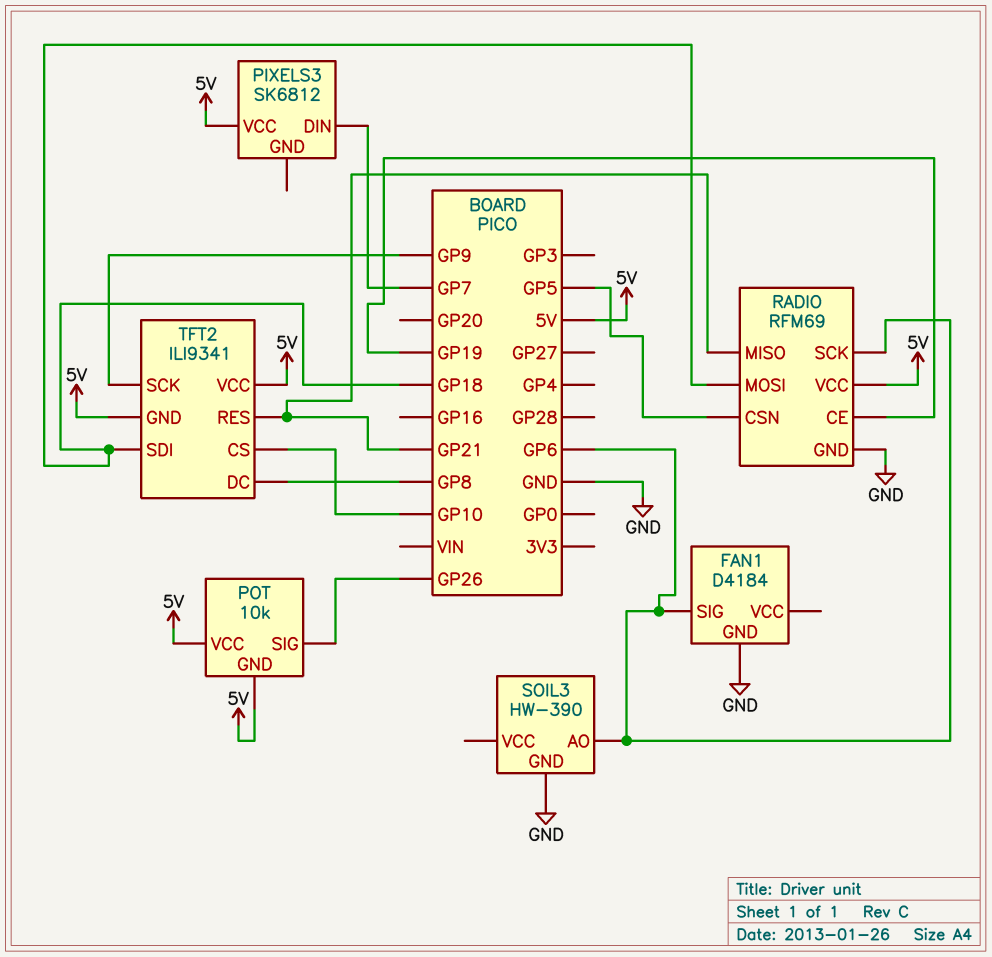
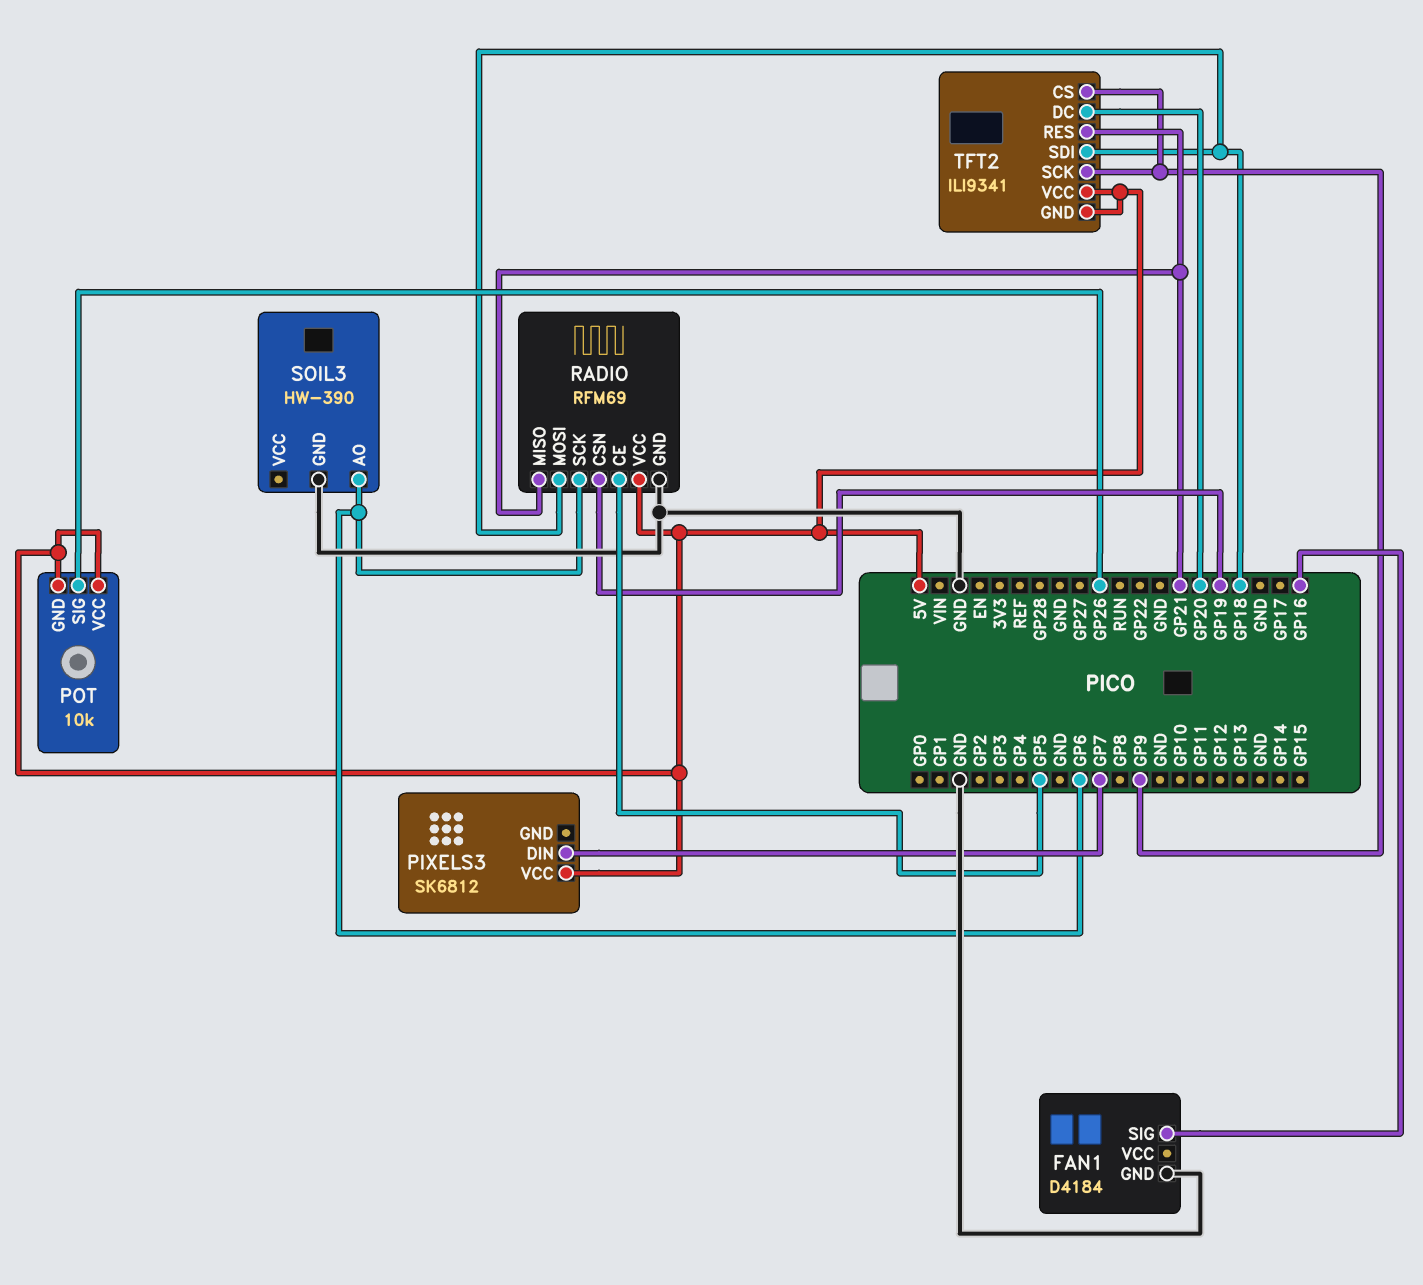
FAN1 pin SIG: GP6 -> GP16
RADIO pin CE: GP19 -> GP5
RADIO pin CSN: GP5 -> GP19
TFT2 pin CS: GP10 -> GP9
TFT2 pin DC: GP8 -> GP20

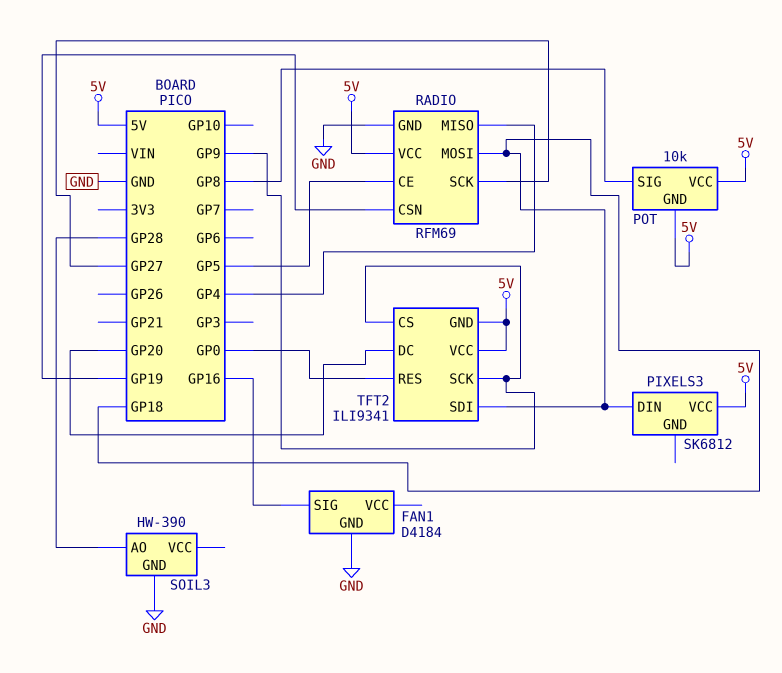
PIXELS3 pin DIN: GP7 -> GP18
POT pin SIG: GP26 -> GP8
RADIO pin MISO: GP21 -> GP4
RADIO pin SCK: GP6 -> GP27
SOIL3 pin AO: GP6 -> GP28
TFT2 pin RES: GP21 -> GP0

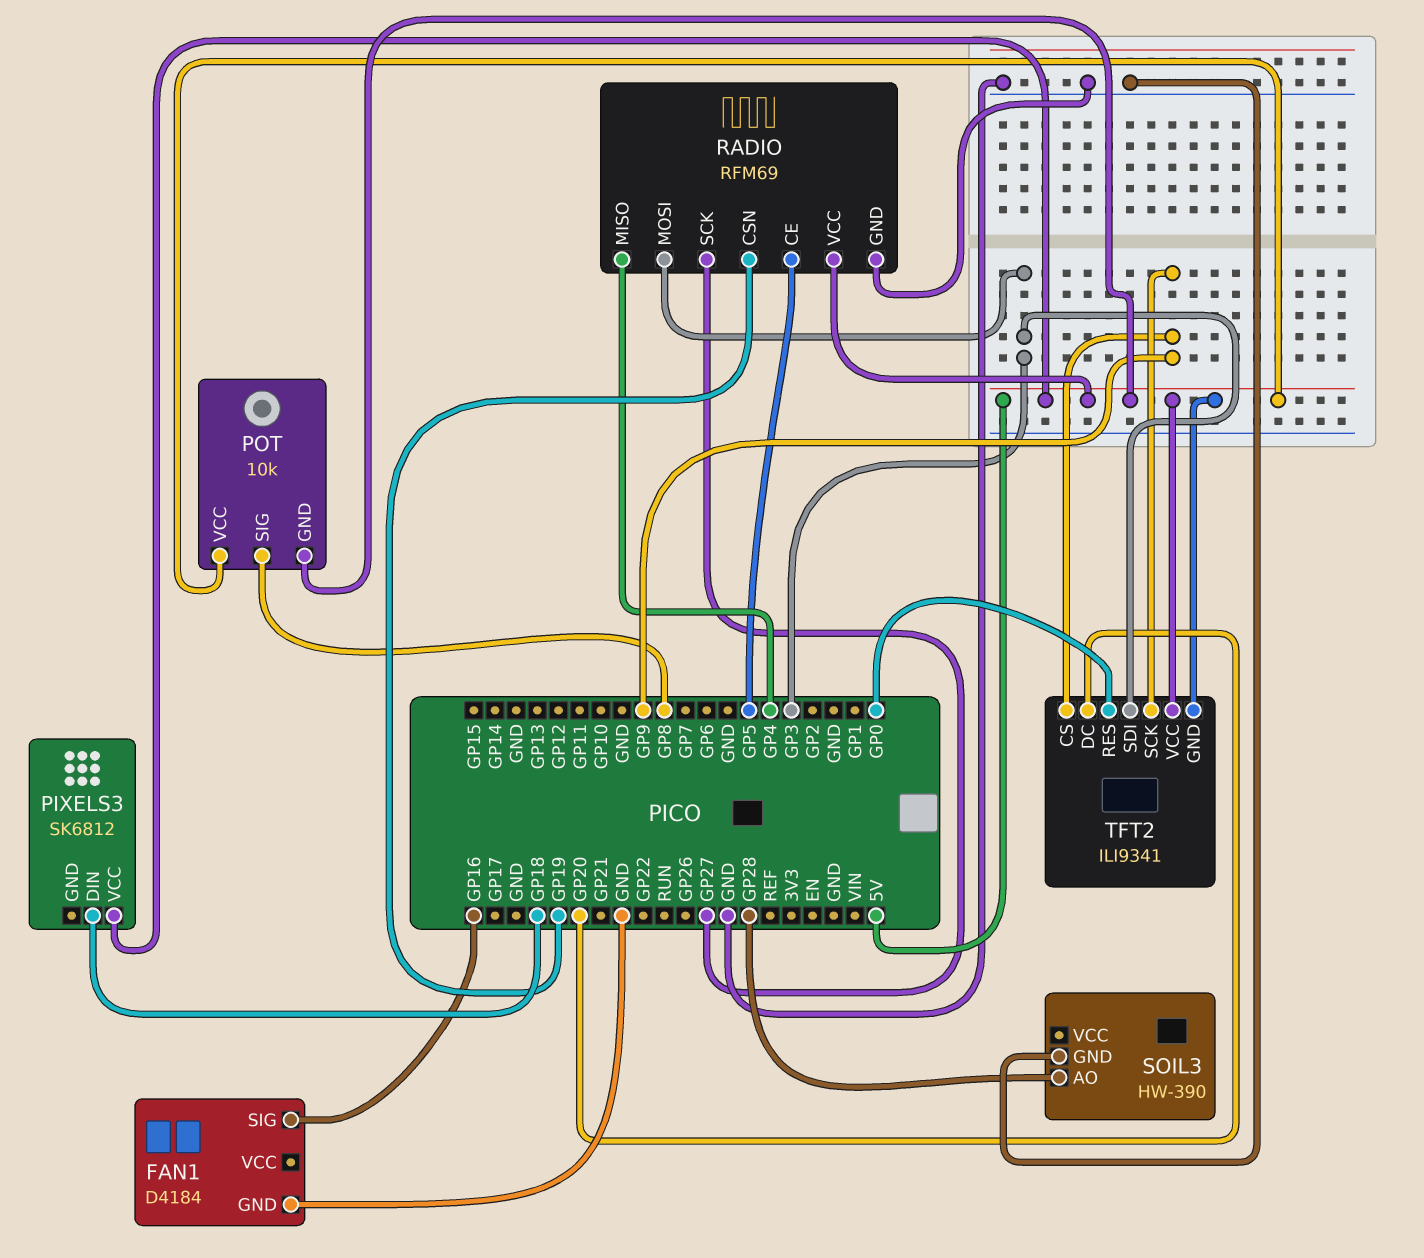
RADIO pin MOSI: GP18 -> GP3
TFT2 pin SDI: GP18 -> GP3

